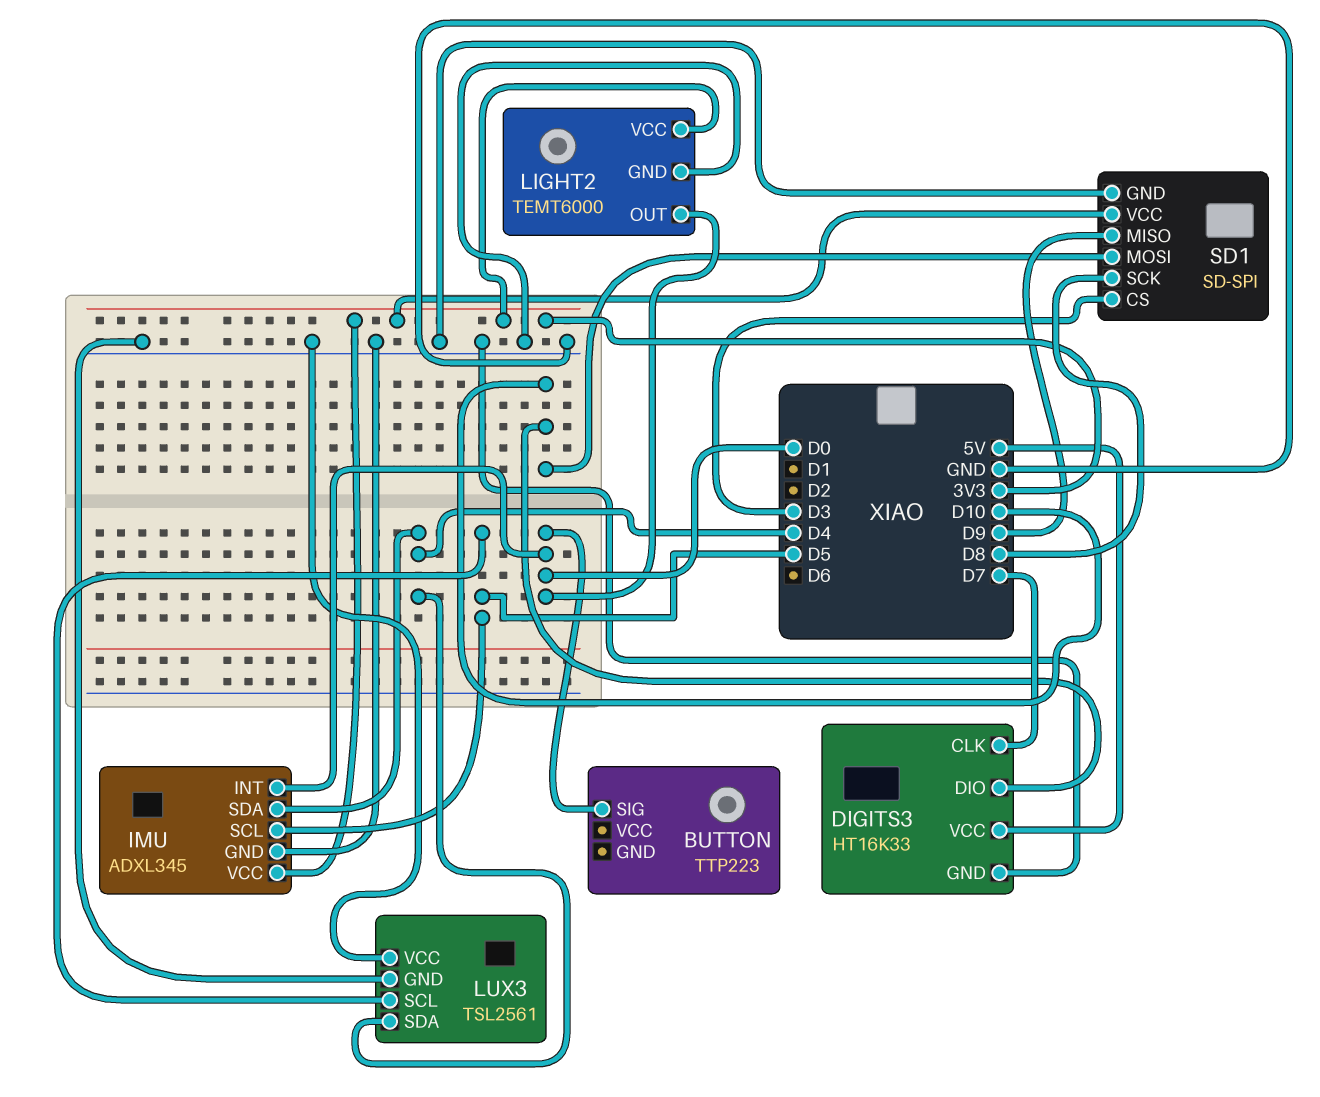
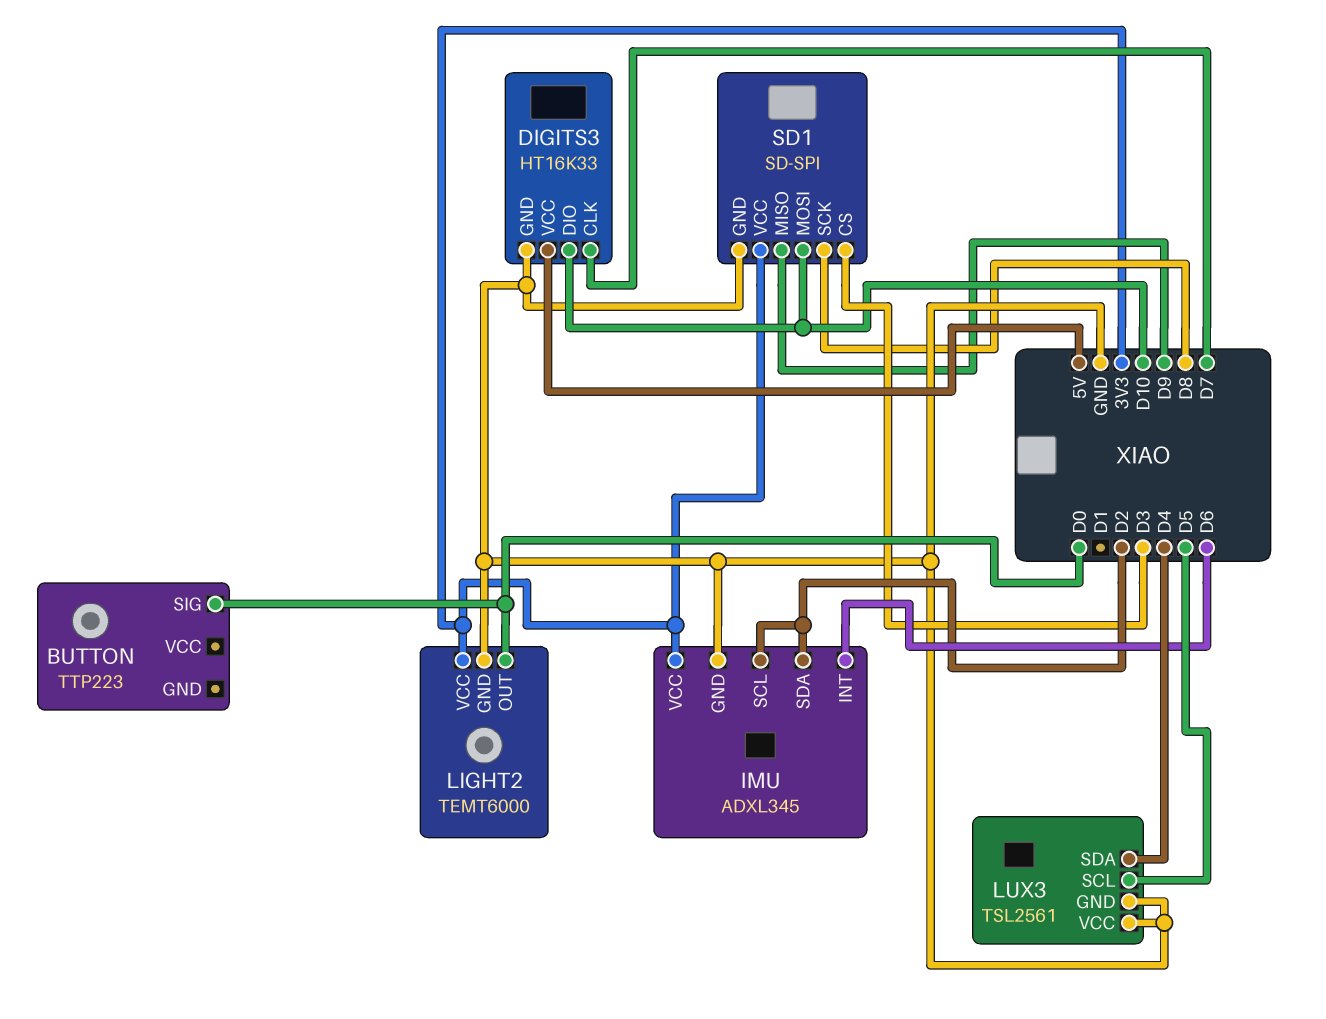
IMU pin INT: D0 -> D6
IMU pin SCL: D5 -> D2
IMU pin SDA: D4 -> D2

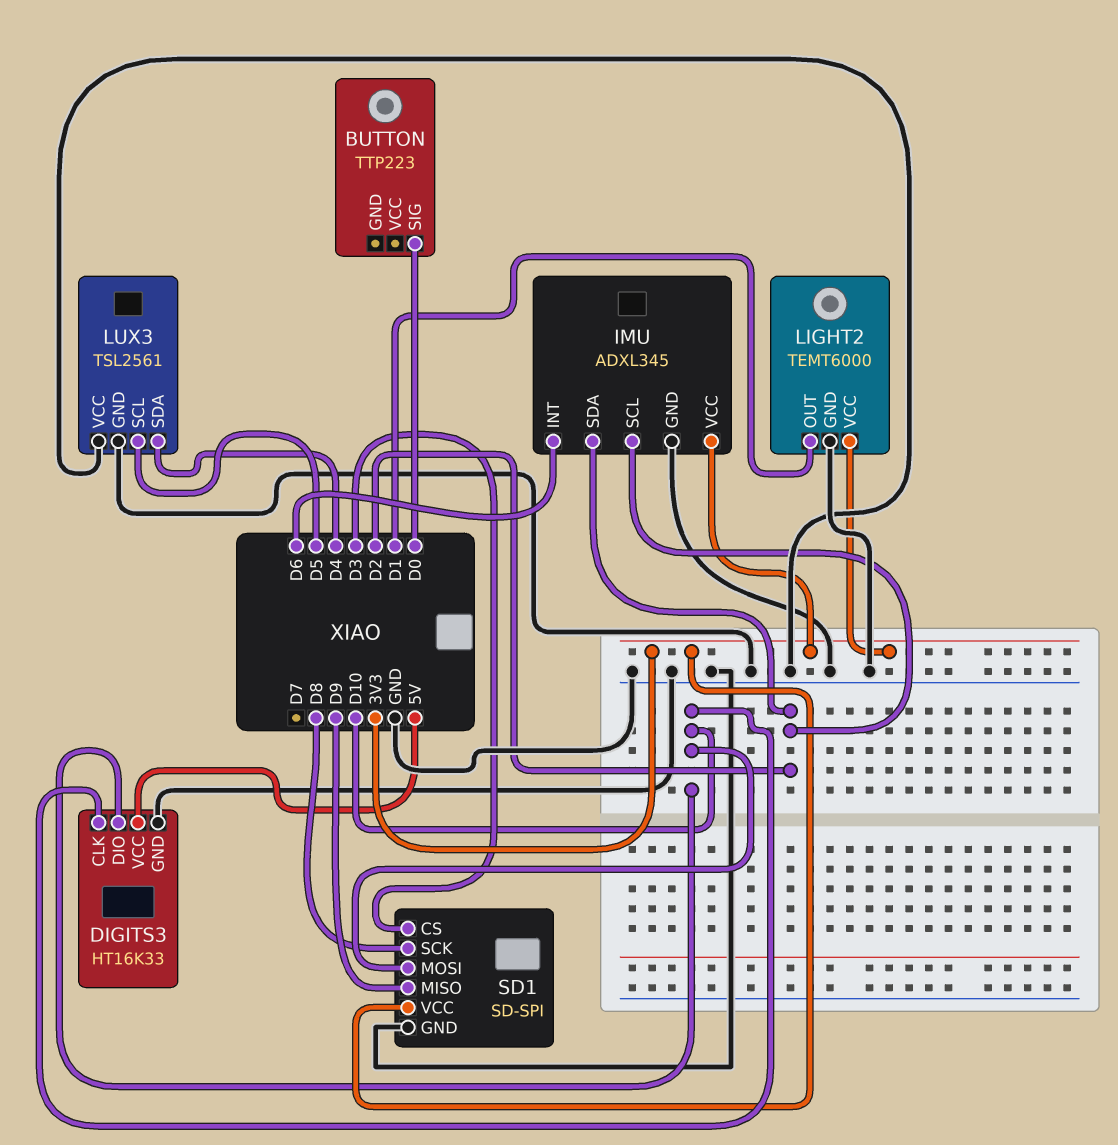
DIGITS3 pin CLK: D7 -> D10
LIGHT2 pin OUT: D0 -> D1

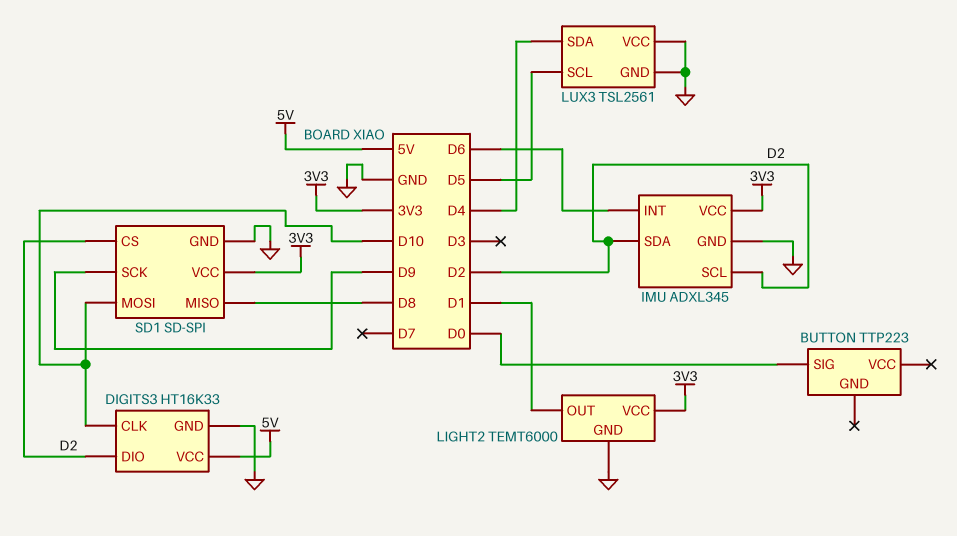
DIGITS3 pin DIO: D10 -> D2
SD1 pin CS: D3 -> D2
SD1 pin MISO: D9 -> D8
SD1 pin SCK: D8 -> D9

